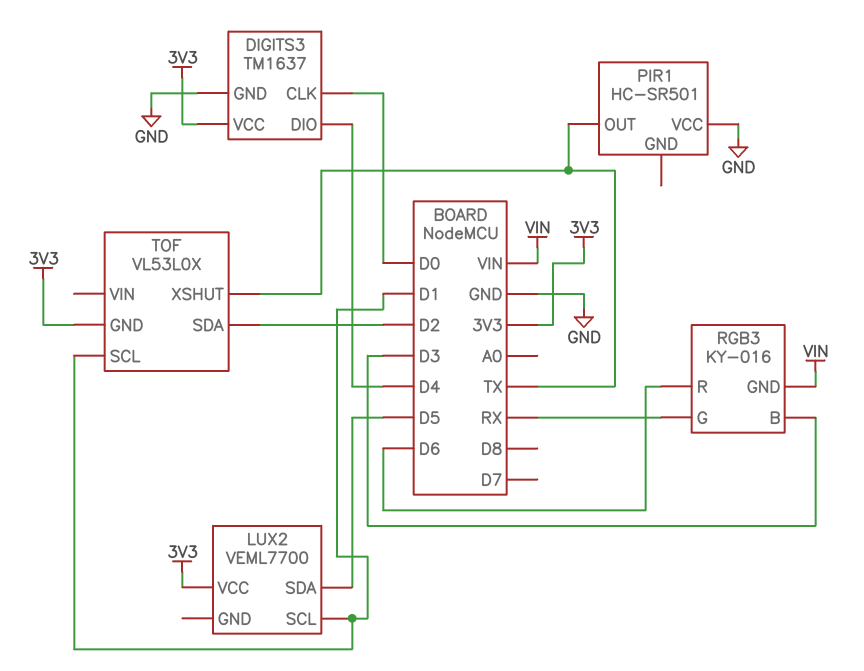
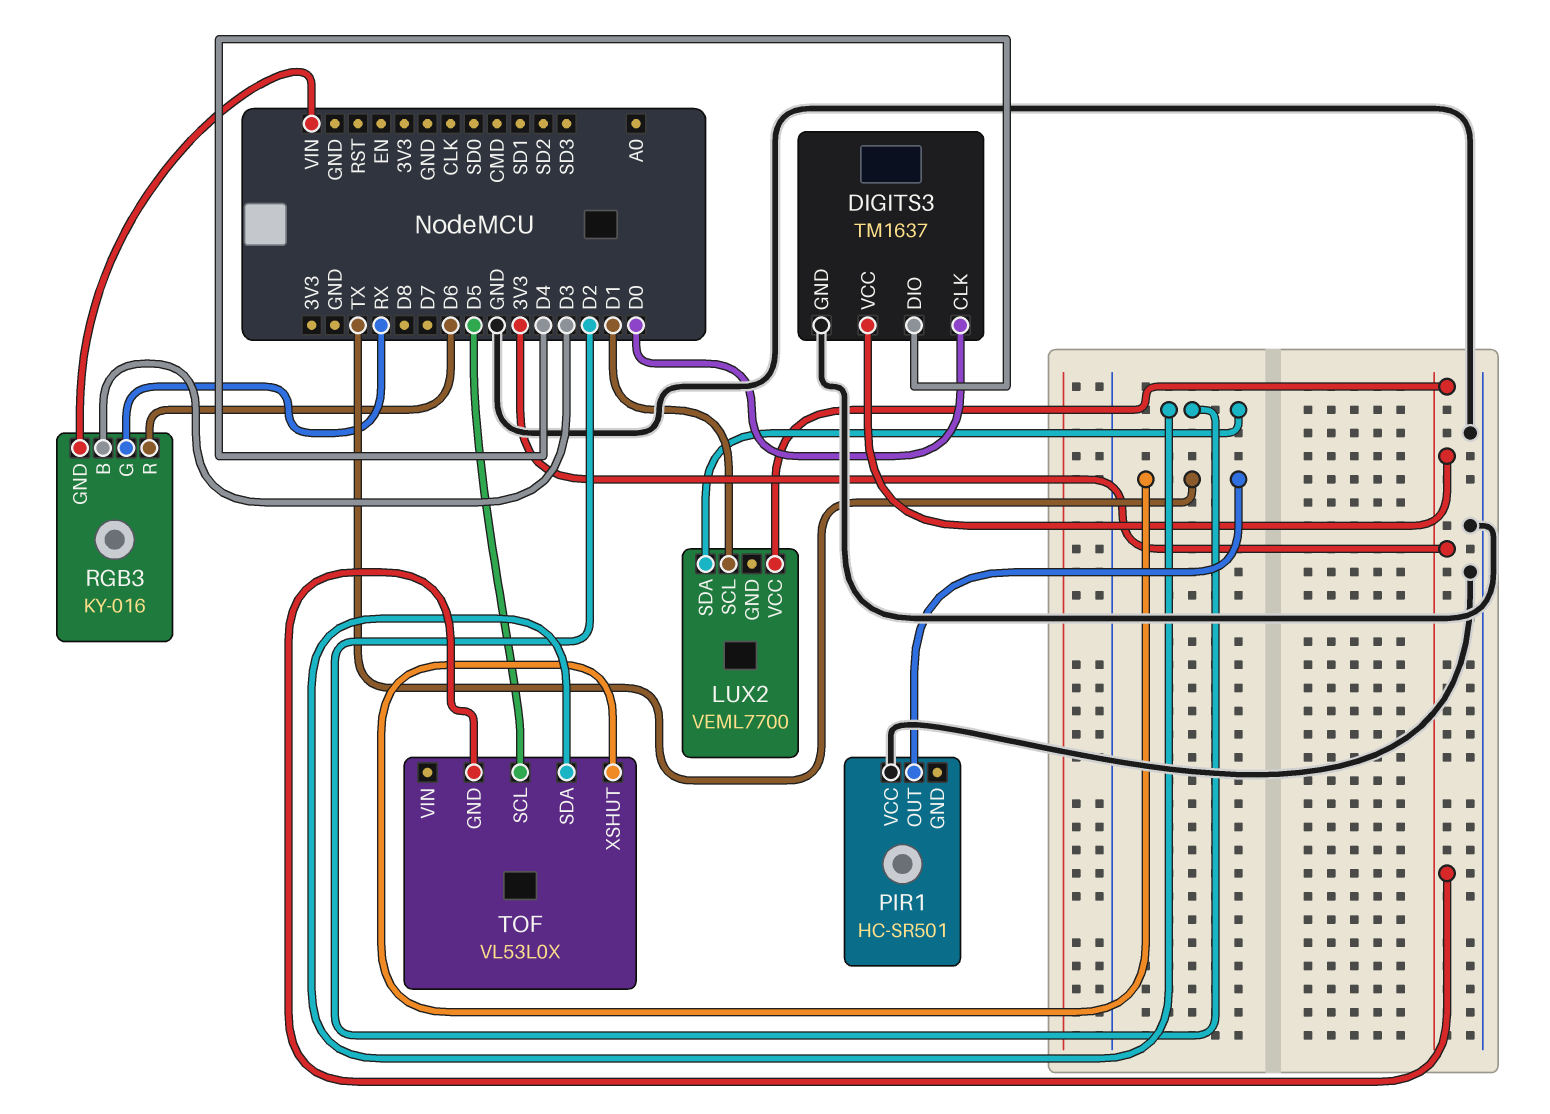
LUX2 pin SDA: D5 -> D2
TOF pin SCL: D1 -> D5

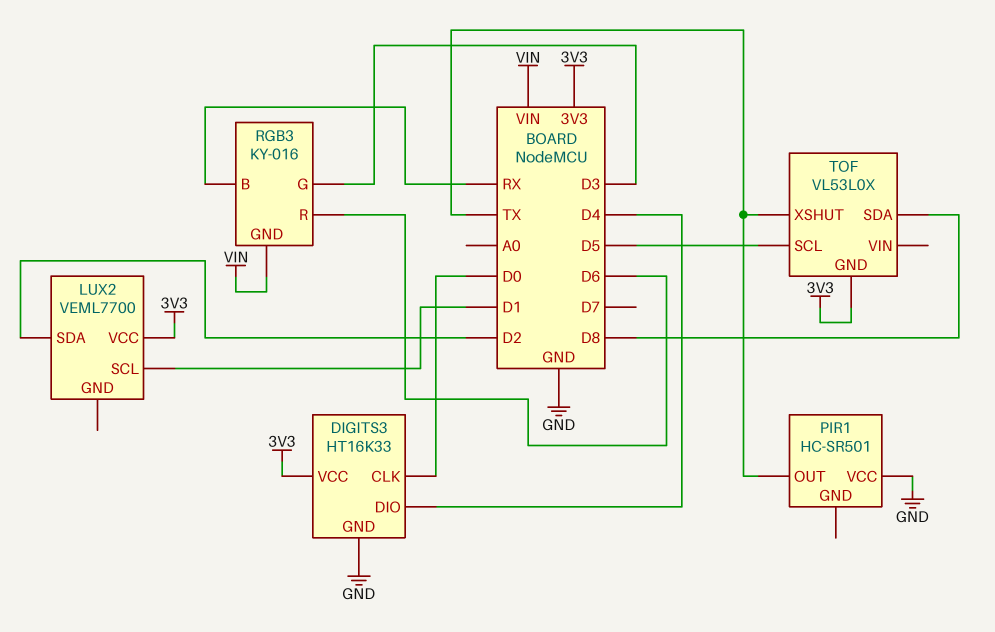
DIGITS3: TM1637 -> HT16K33
RGB3 pin B: D3 -> RX
RGB3 pin G: RX -> D3
TOF pin SDA: D2 -> D8

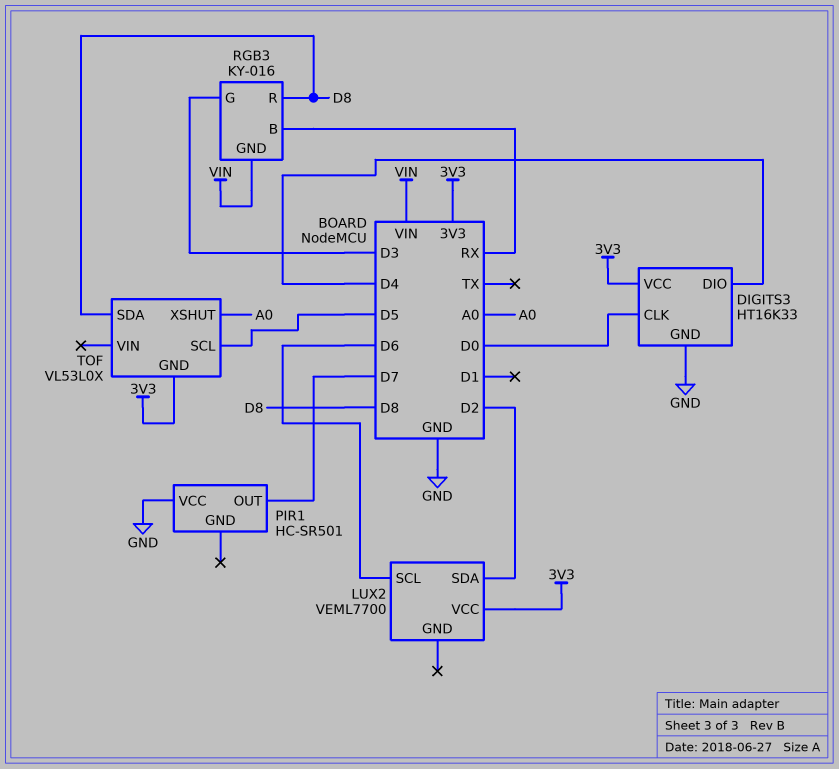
LUX2 pin SCL: D1 -> D6
PIR1 pin OUT: TX -> D7
RGB3 pin R: D6 -> D8
TOF pin XSHUT: TX -> A0

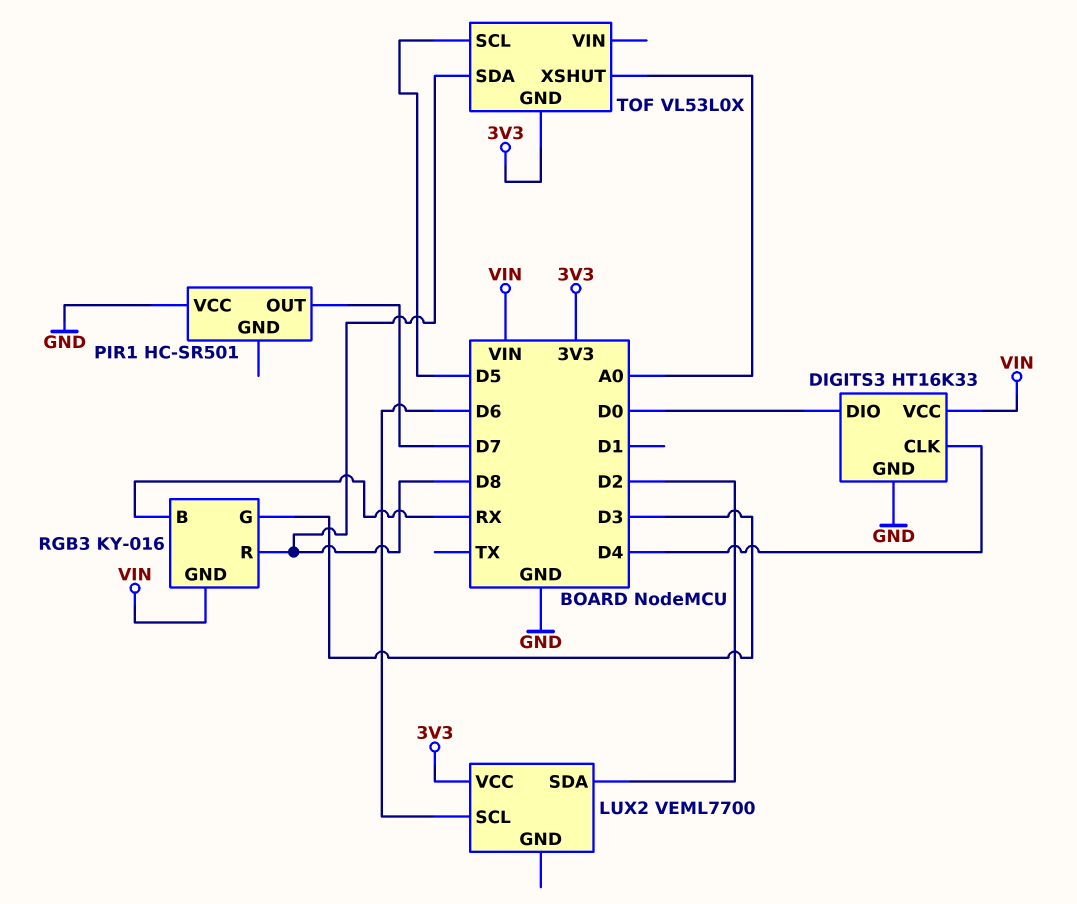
DIGITS3 pin CLK: D0 -> D4
DIGITS3 pin DIO: D4 -> D0
DIGITS3 pin VCC: 3V3 -> VIN

